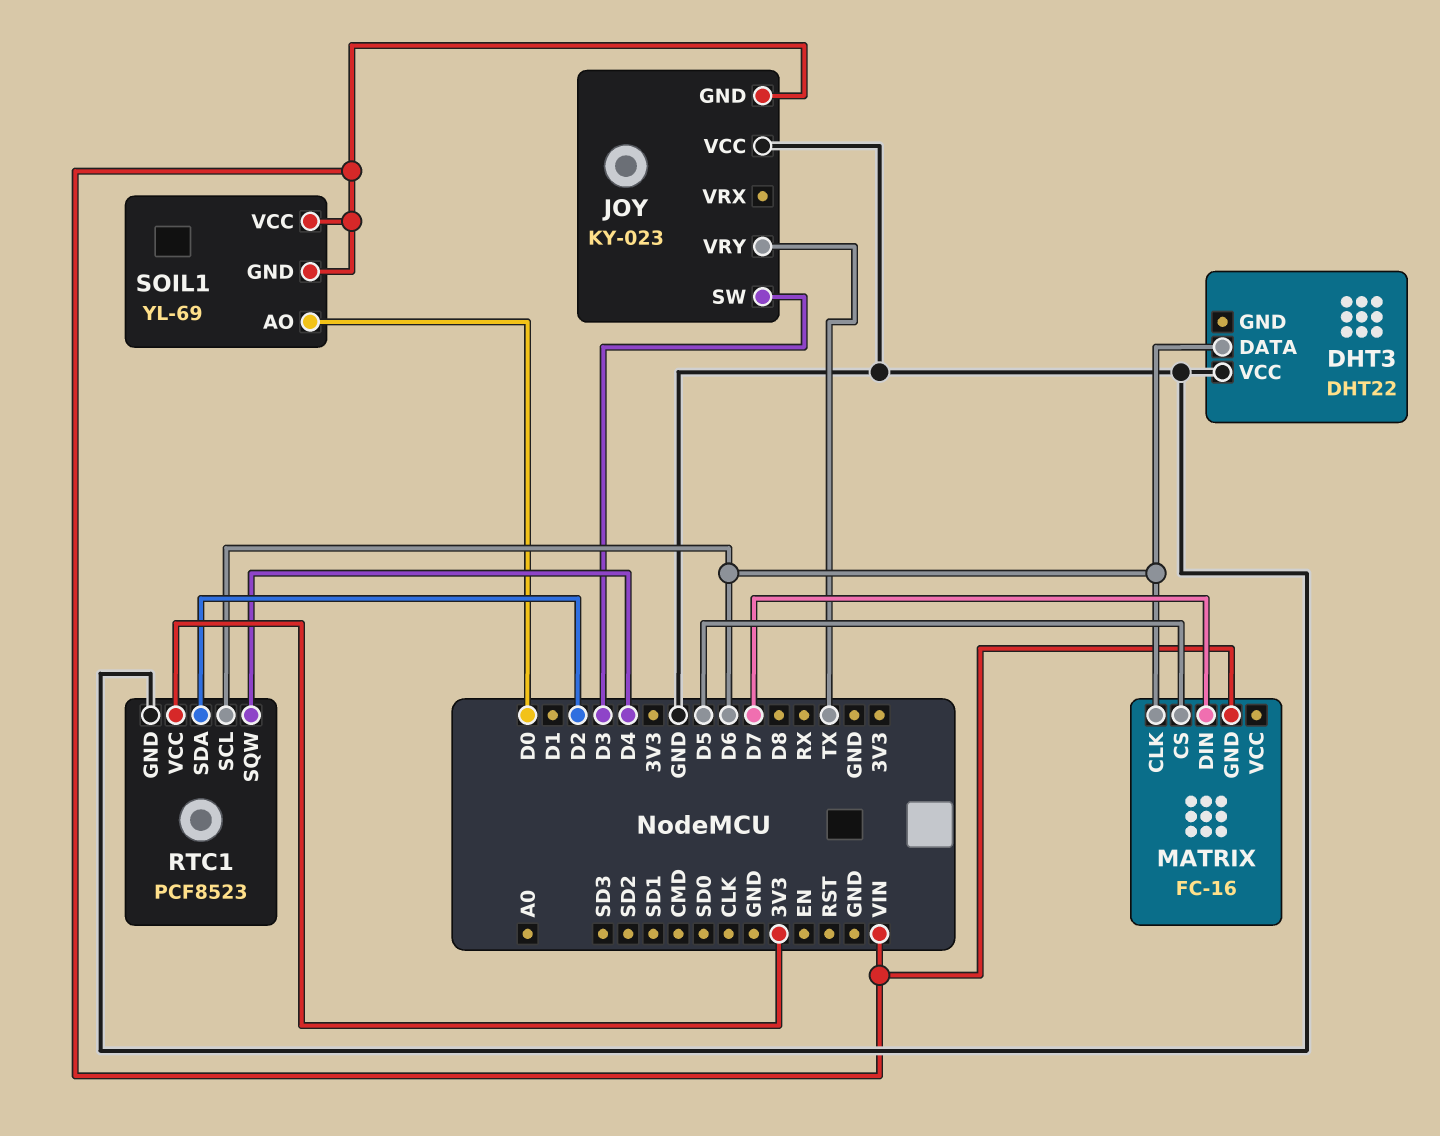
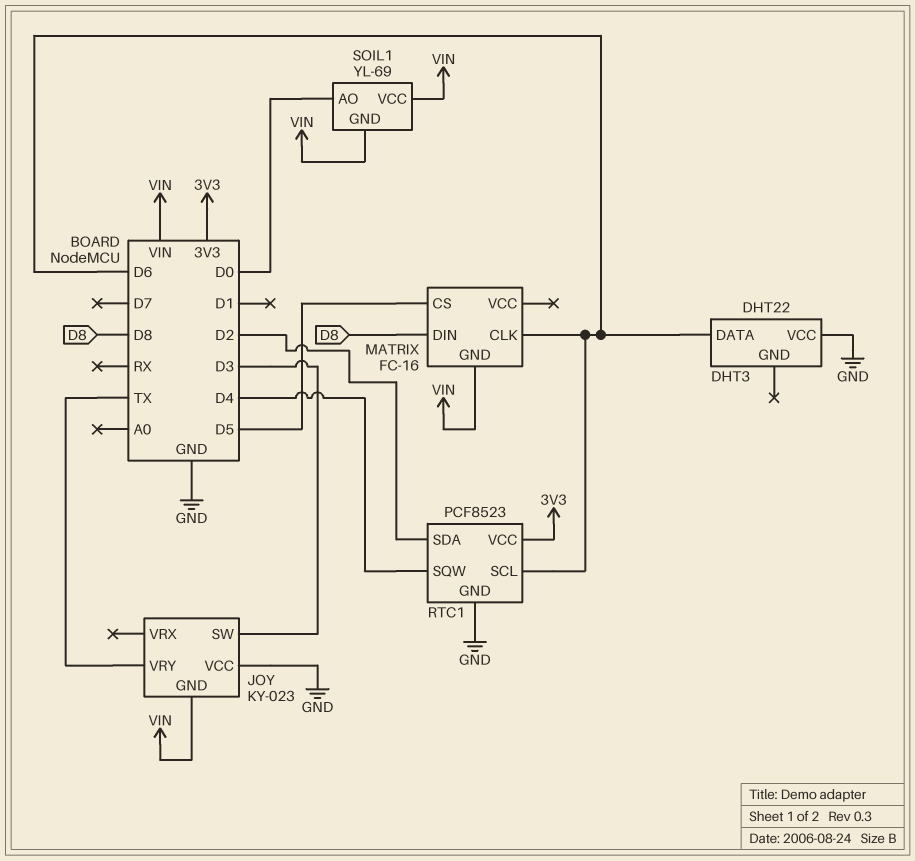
MATRIX pin DIN: D7 -> D8

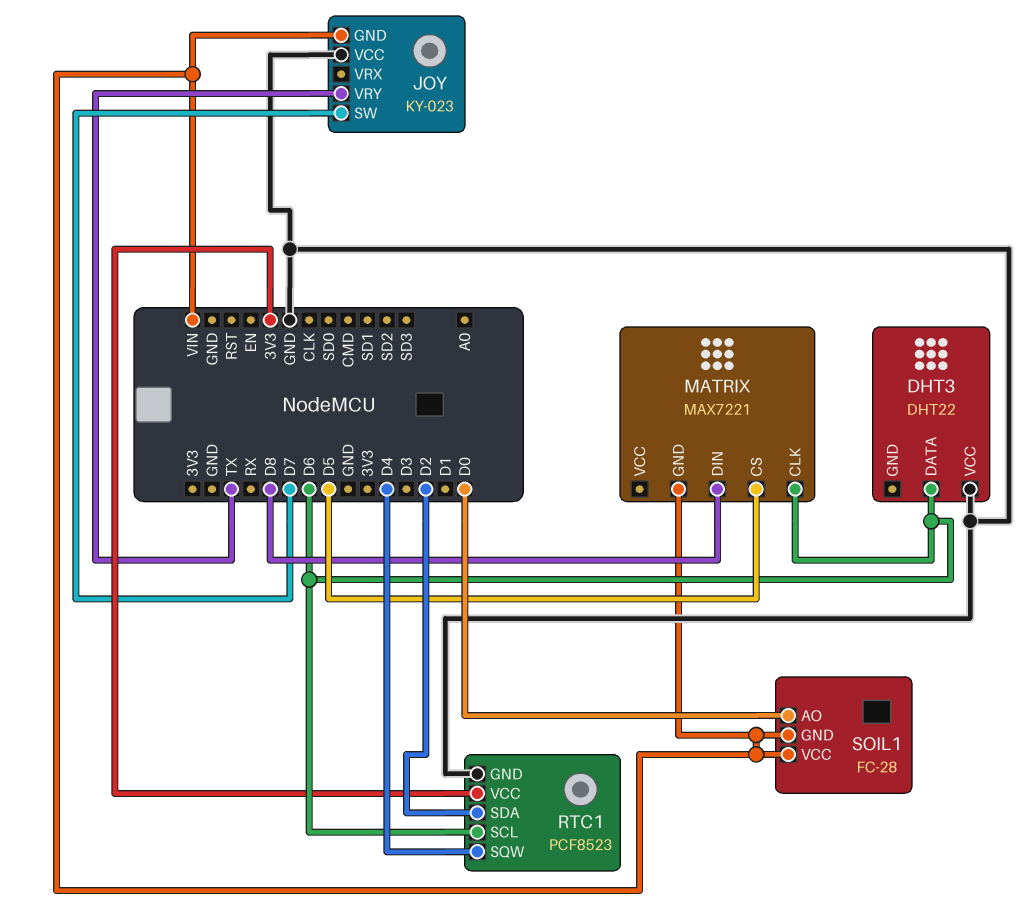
JOY pin SW: D3 -> D7
MATRIX: FC-16 -> MAX7221
SOIL1: YL-69 -> FC-28

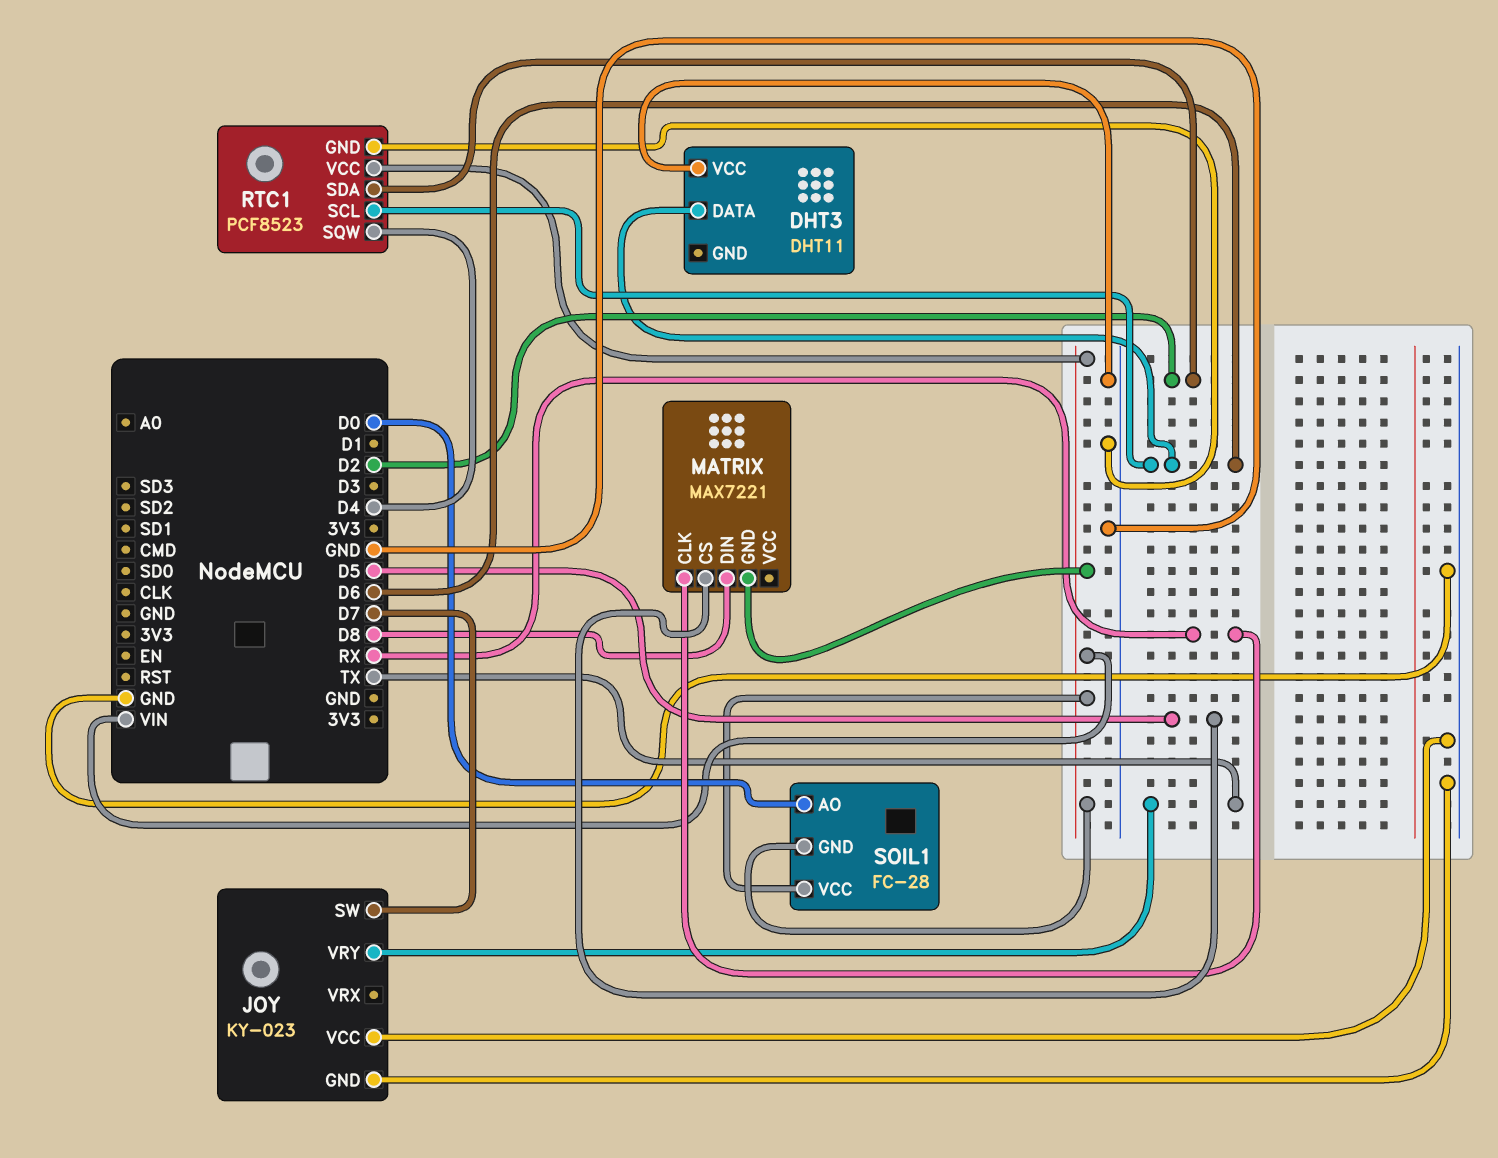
DHT3: DHT22 -> DHT11
JOY pin GND: VIN -> GND
MATRIX pin CLK: D6 -> RX
RTC1 pin VCC: 3V3 -> VIN

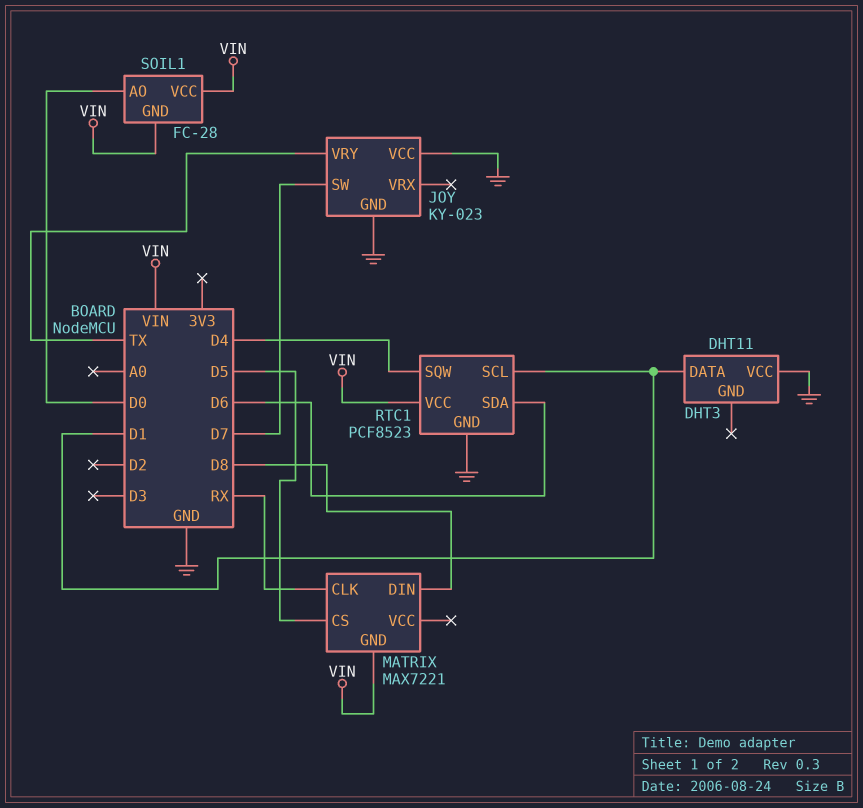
DHT3 pin DATA: D6 -> D1
RTC1 pin SCL: D6 -> D1
RTC1 pin SDA: D2 -> D6

